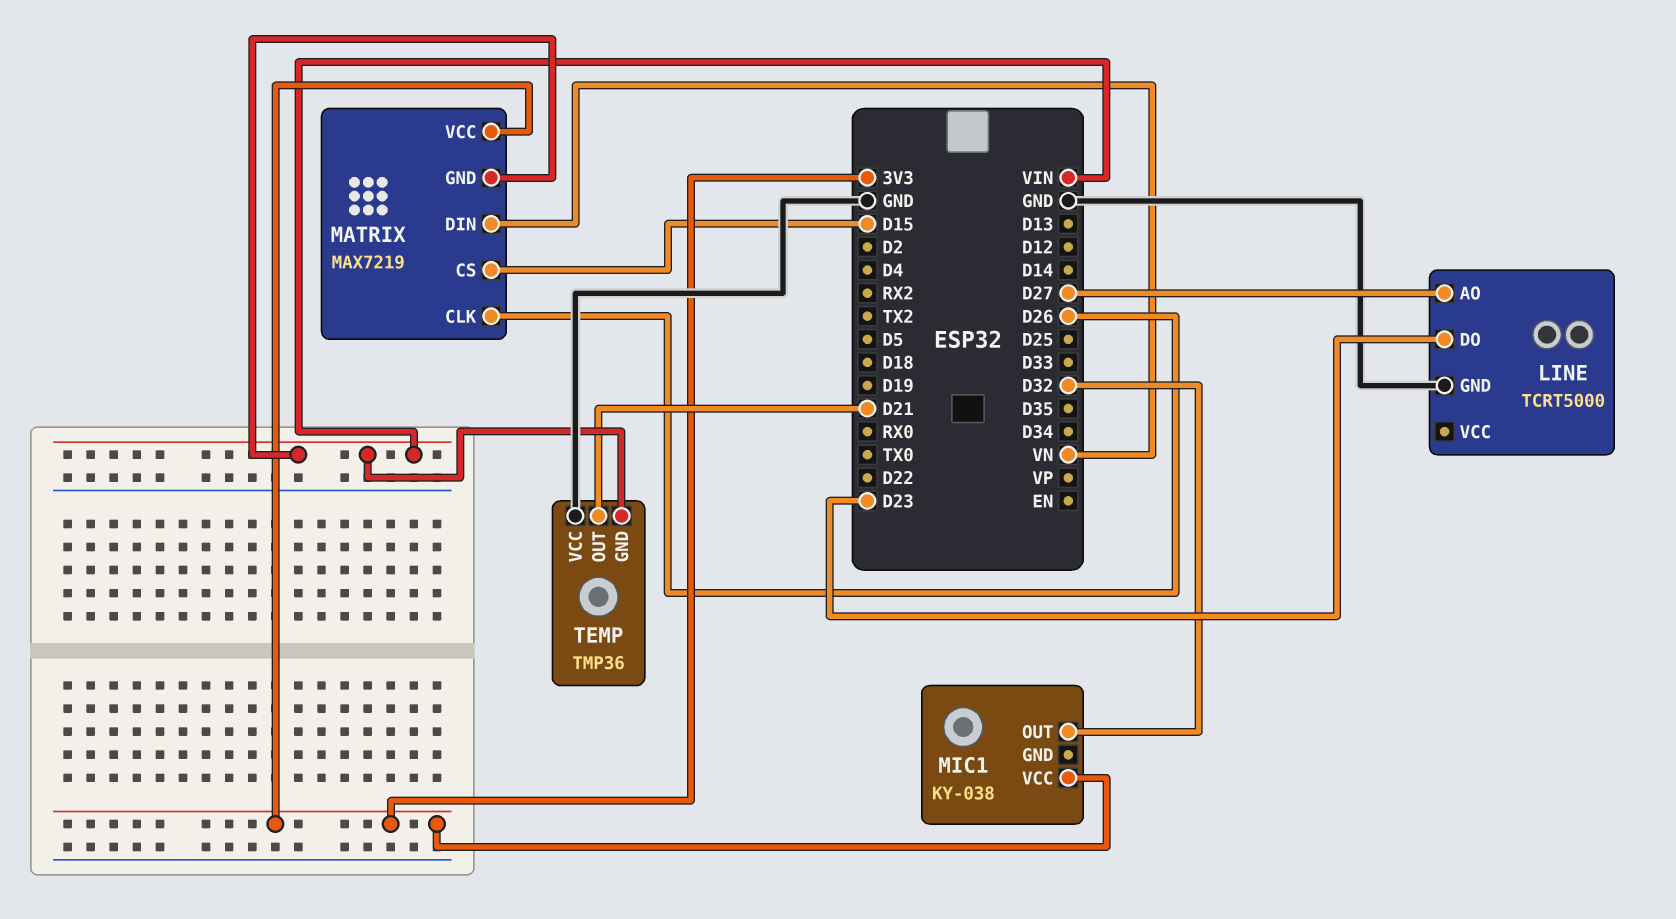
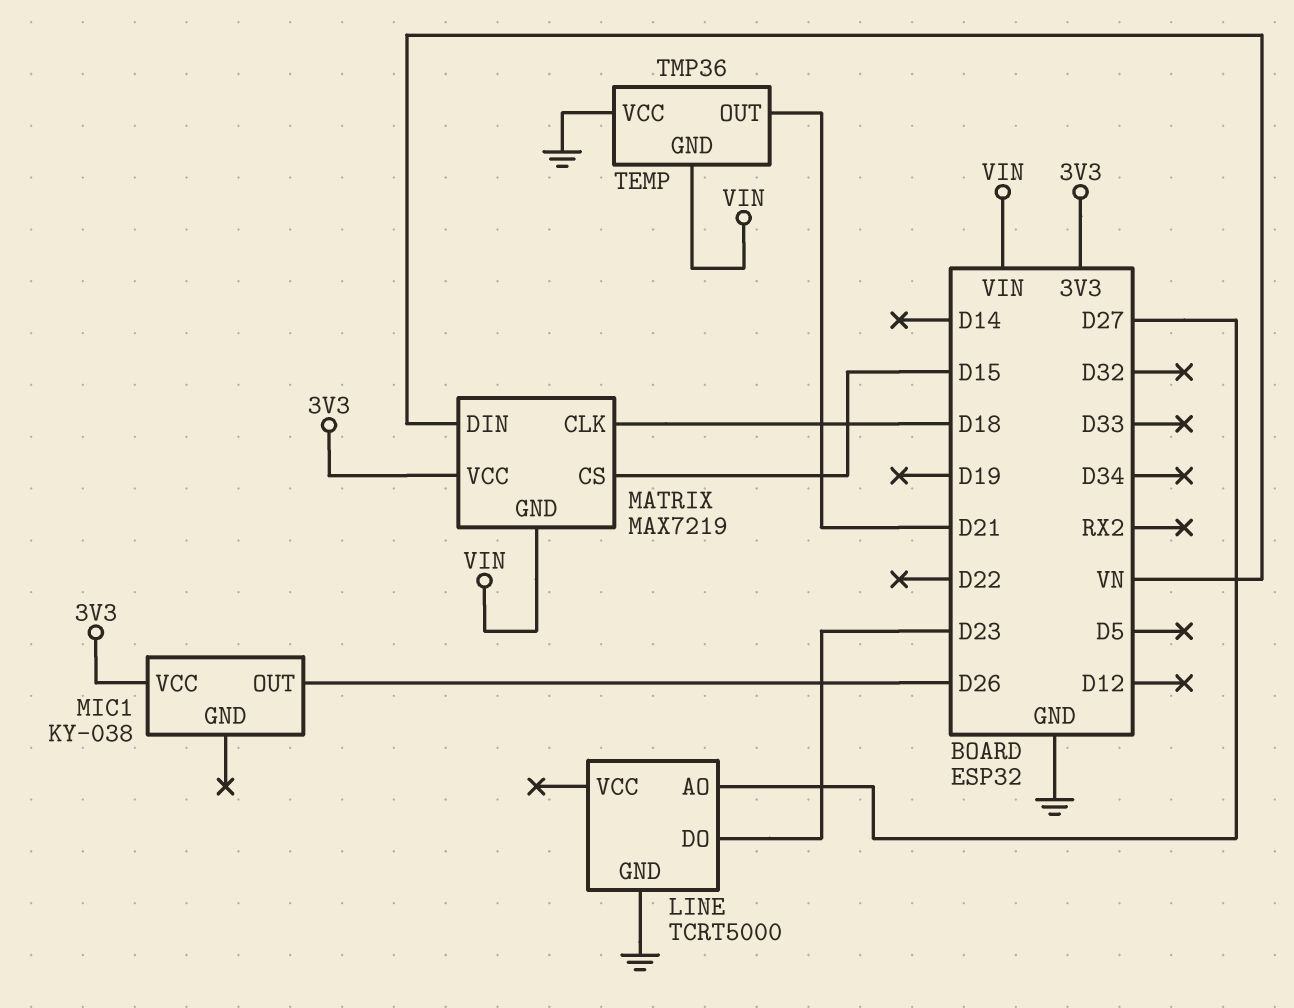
MATRIX pin CLK: D26 -> D18
MIC1 pin OUT: D32 -> D26

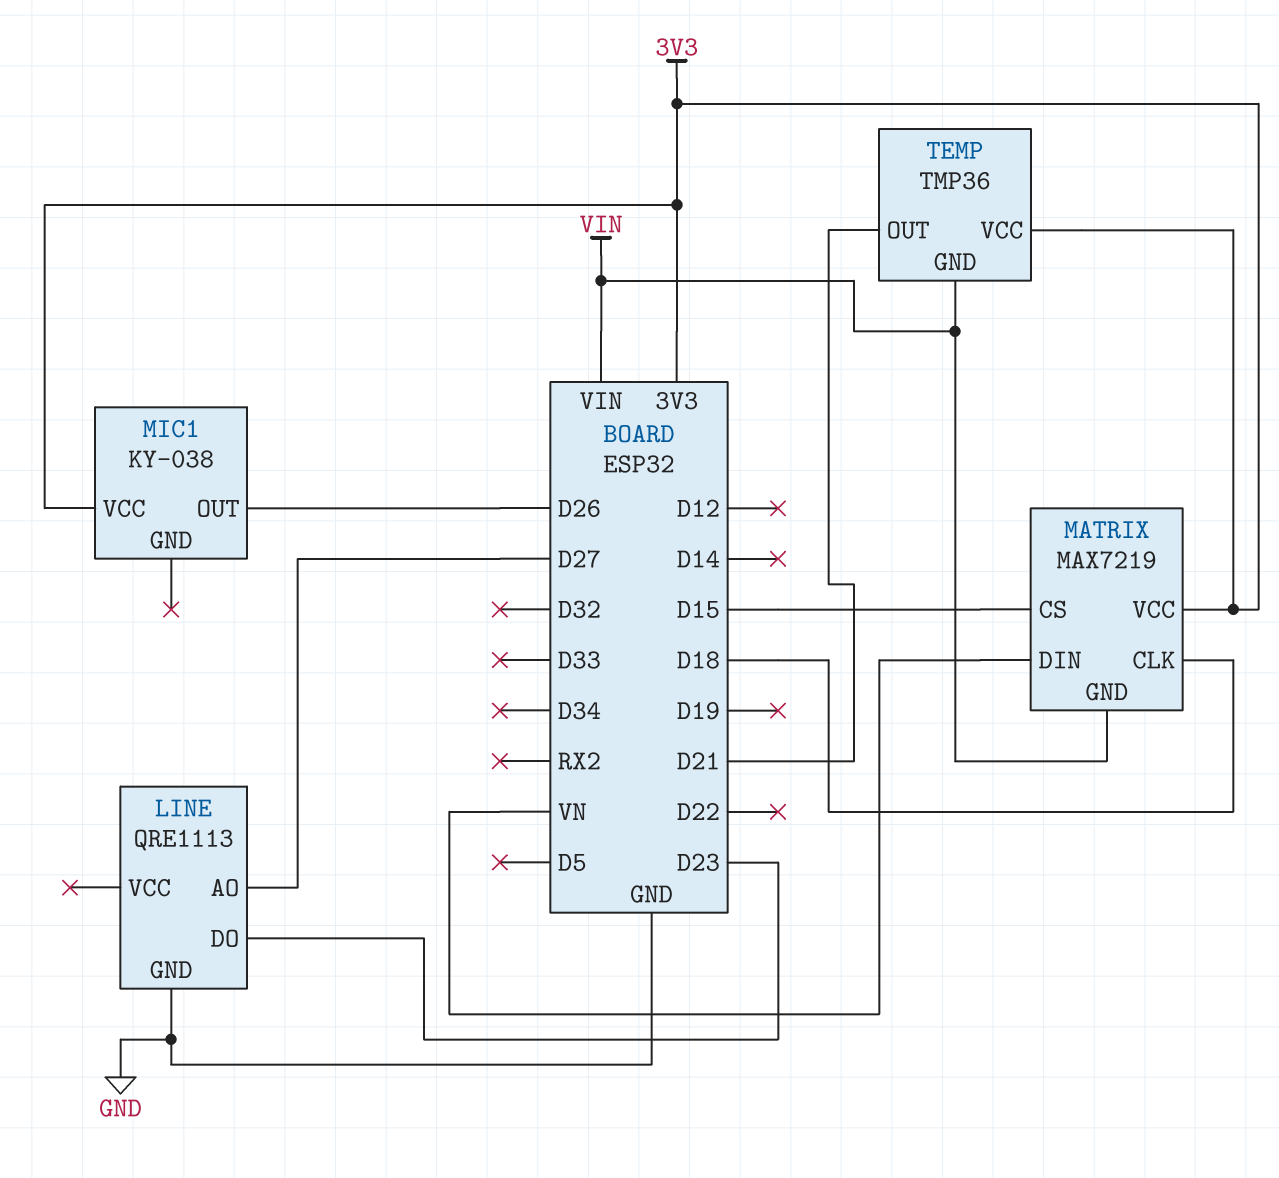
LINE: TCRT5000 -> QRE1113
TEMP pin VCC: GND -> 3V3

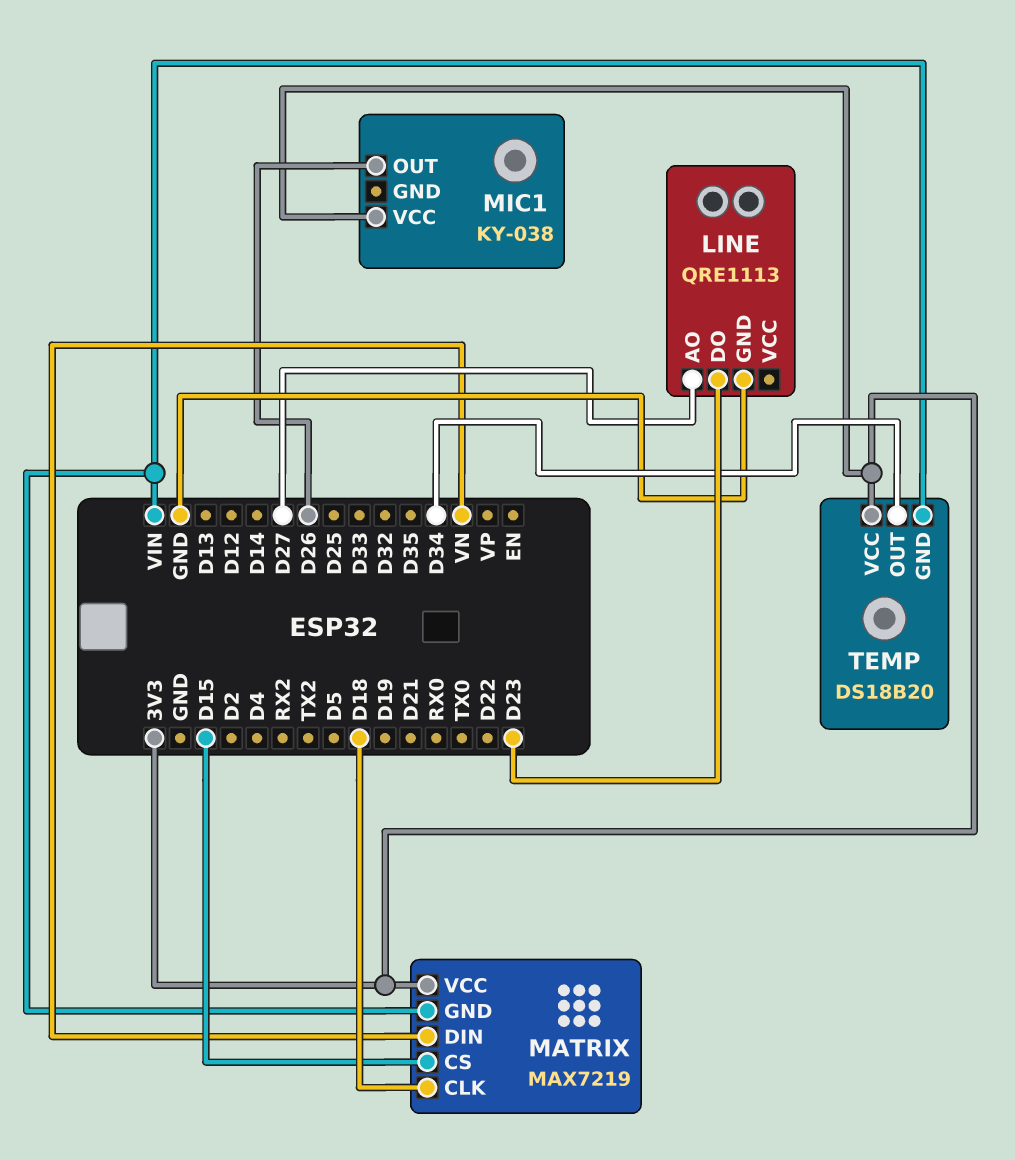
TEMP: TMP36 -> DS18B20
TEMP pin OUT: D21 -> D34

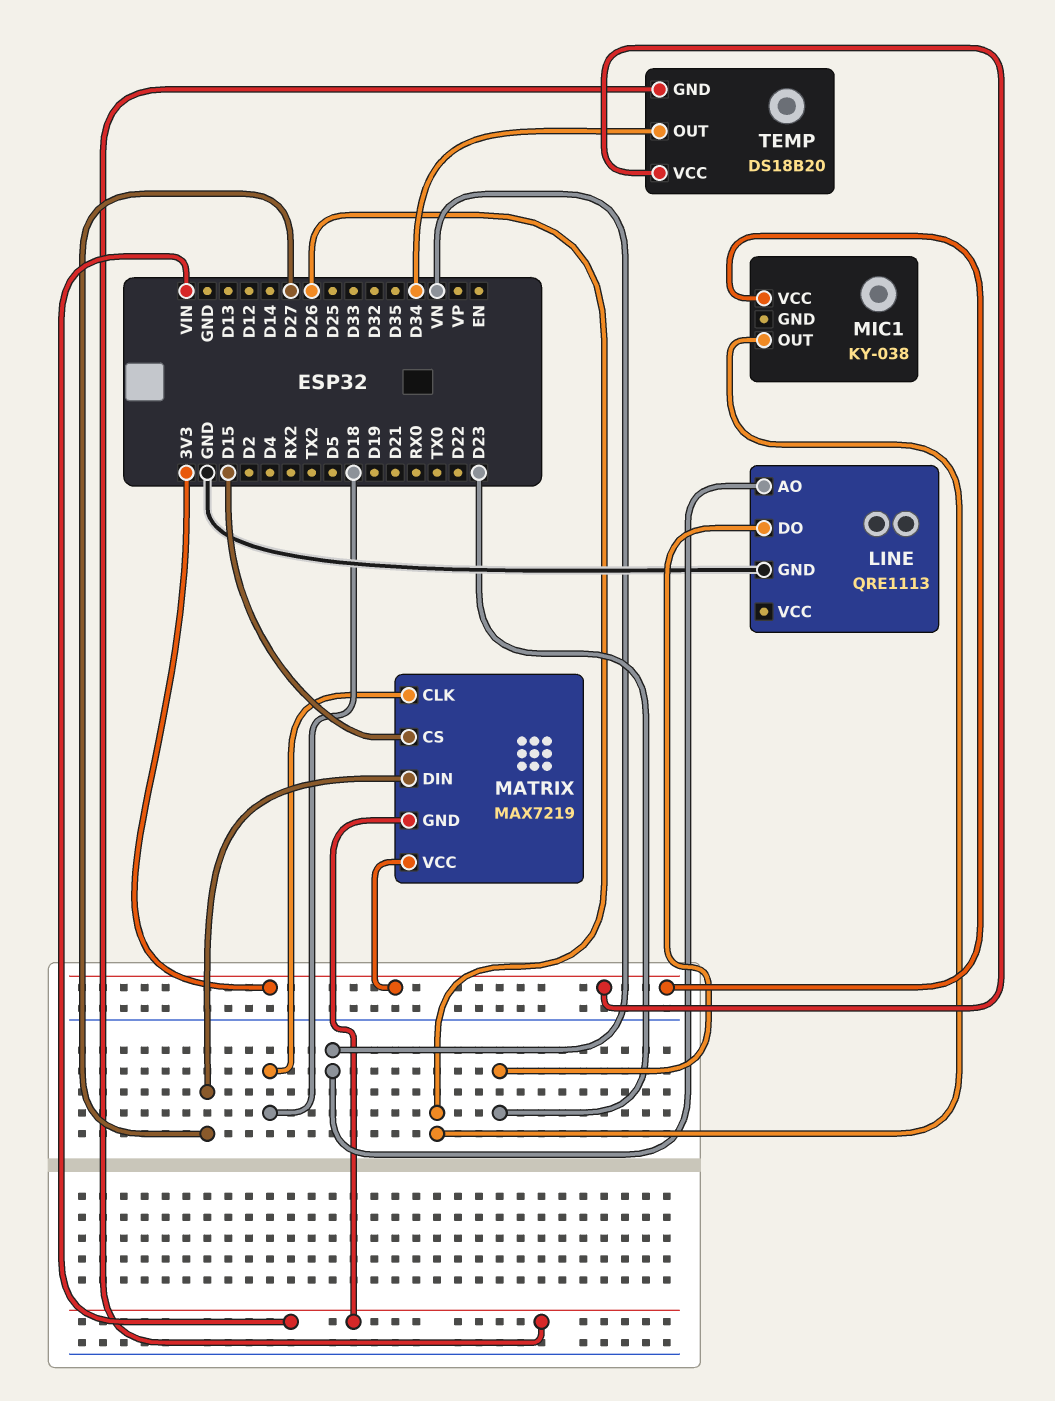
LINE pin AO: D27 -> VN
MATRIX pin DIN: VN -> D27

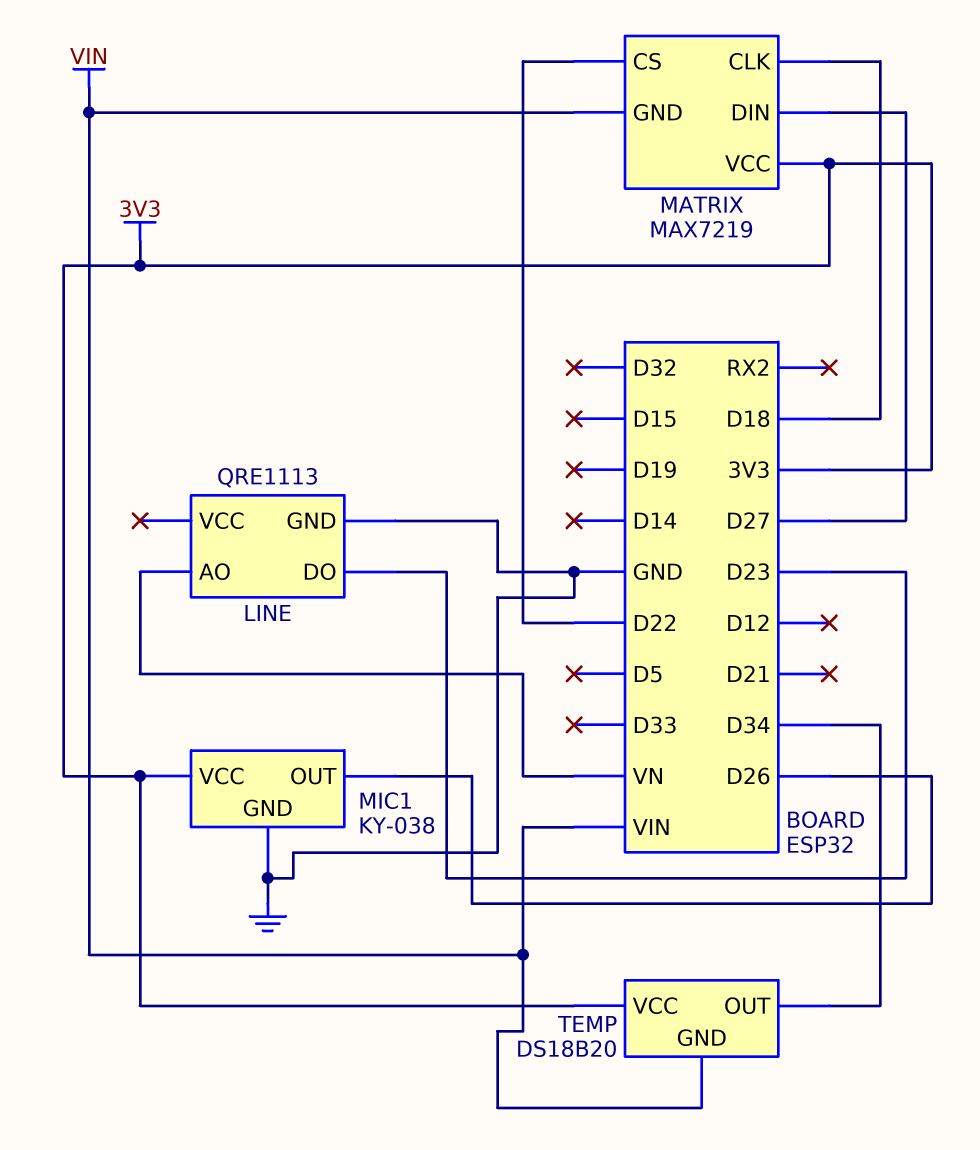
MATRIX pin CS: D15 -> D22
MIC1 pin GND: none -> GND

